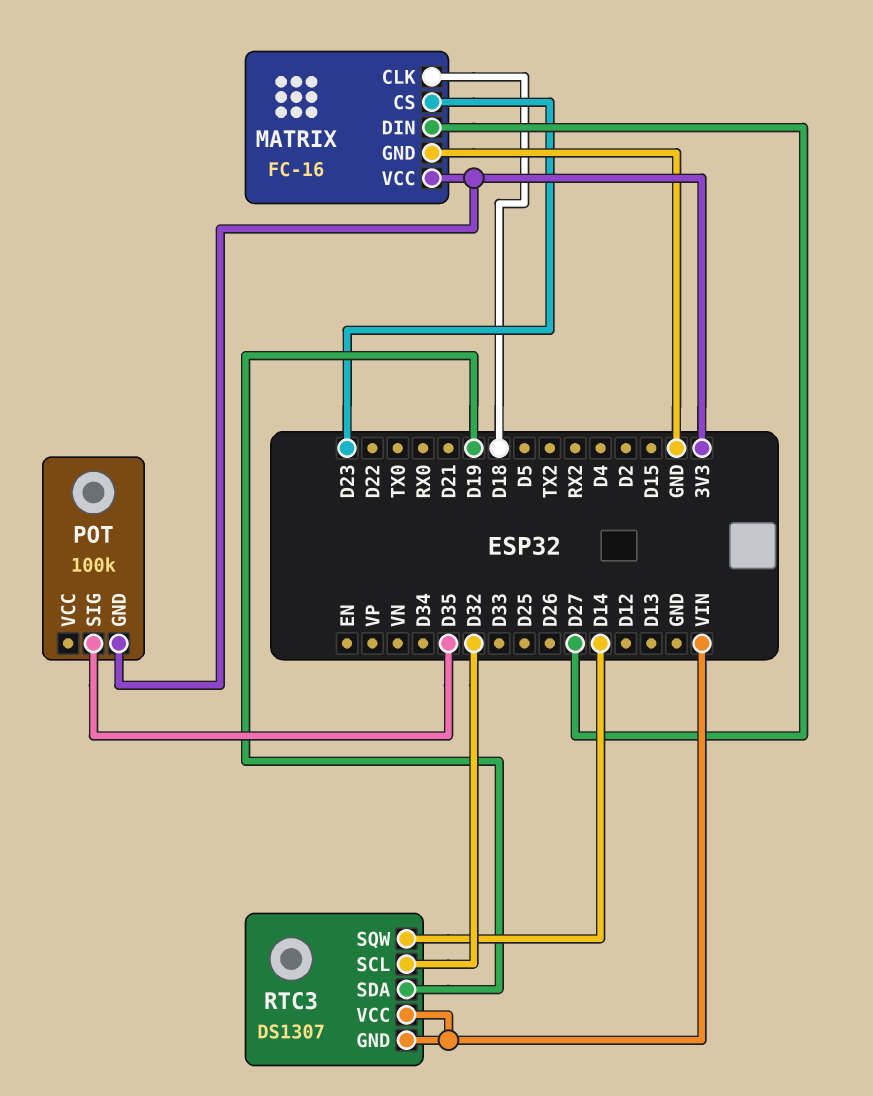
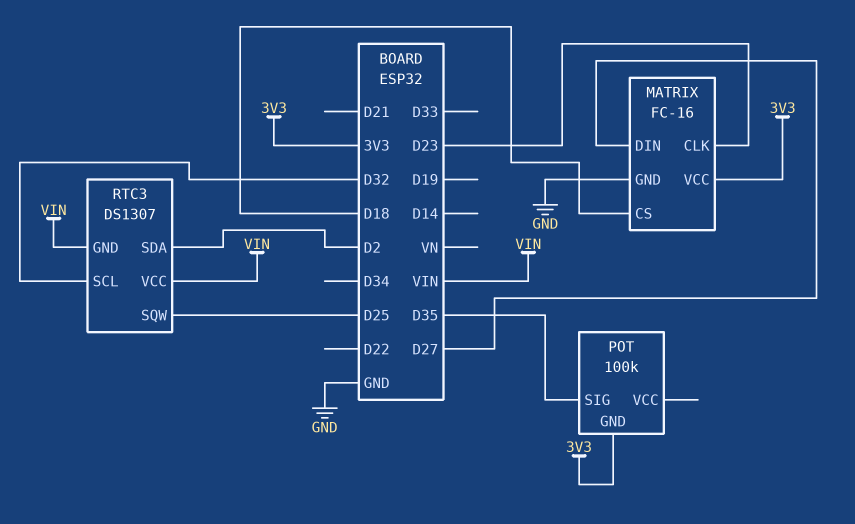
MATRIX pin CLK: D18 -> D23
MATRIX pin CS: D23 -> D18
RTC3 pin SDA: D19 -> D2
RTC3 pin SQW: D14 -> D25

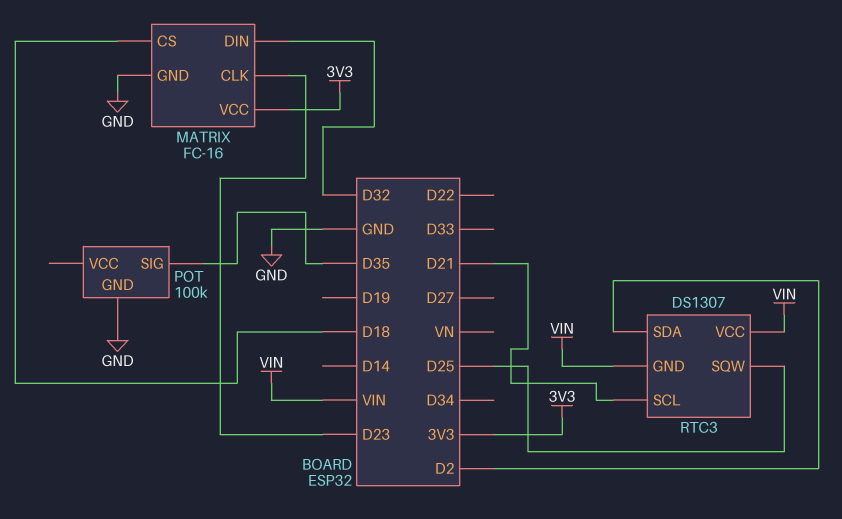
MATRIX pin DIN: D27 -> D32
POT pin GND: 3V3 -> GND
RTC3 pin SCL: D32 -> D21

